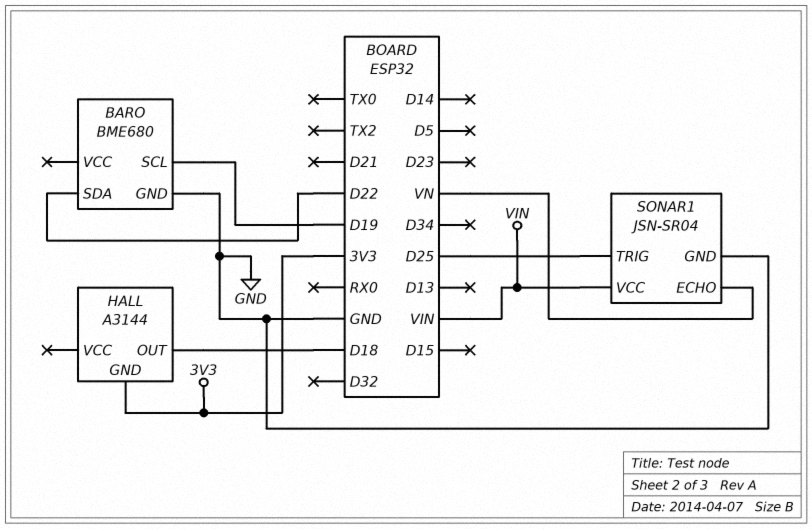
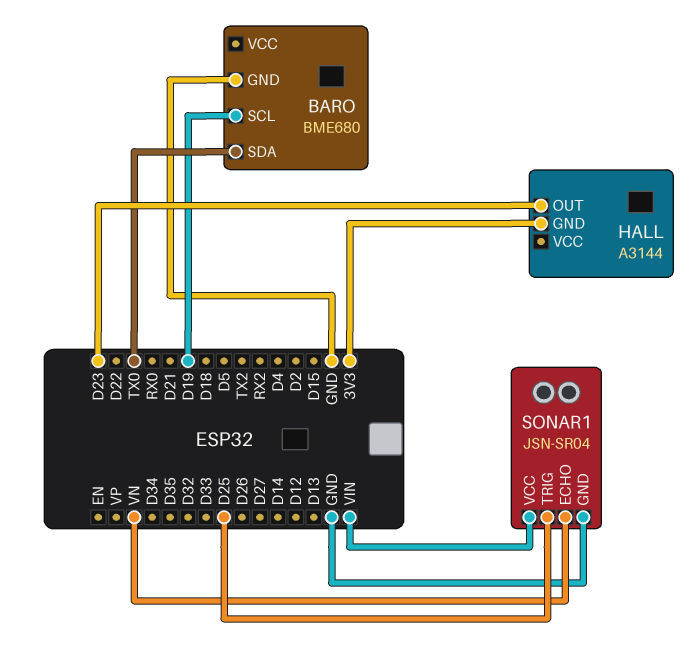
BARO pin SDA: D22 -> TX0
HALL pin OUT: D18 -> D23

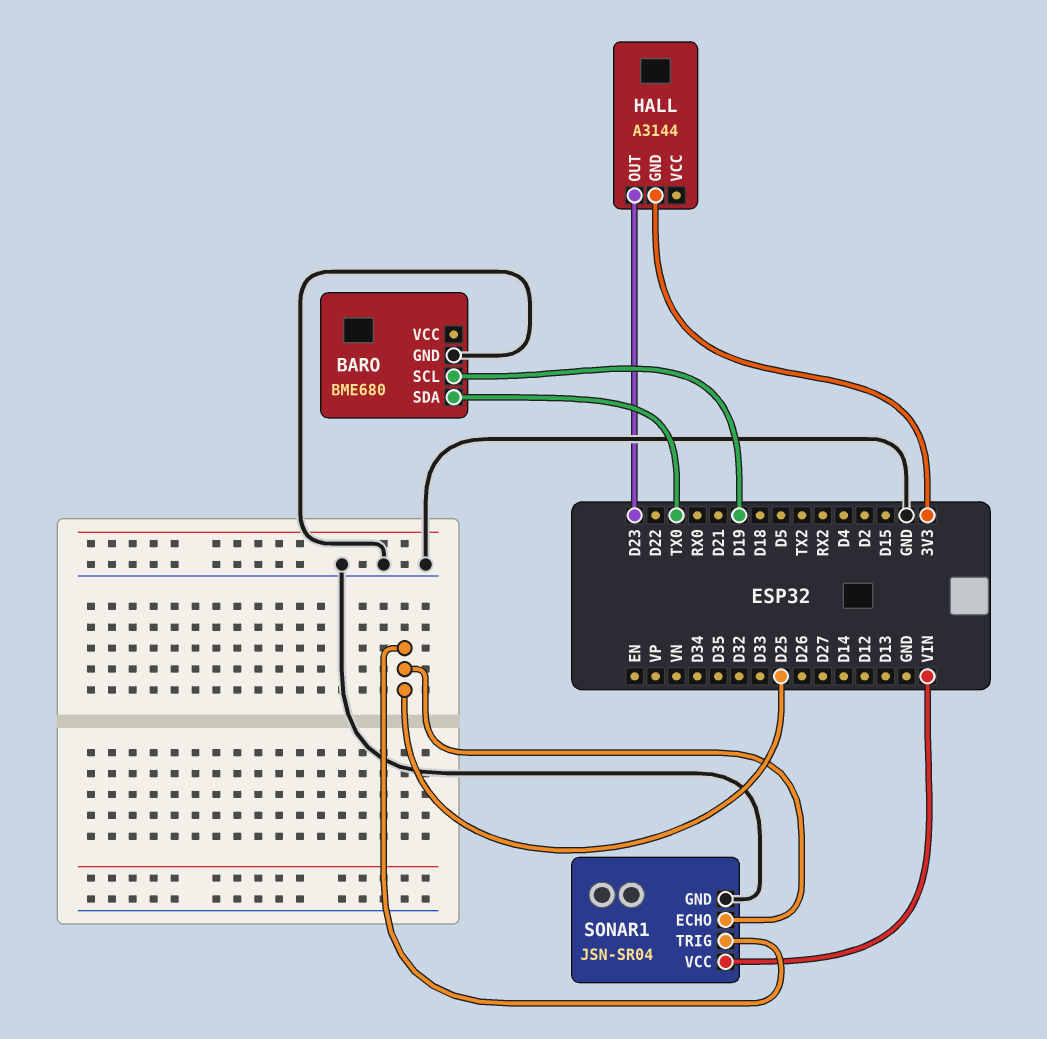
SONAR1 pin ECHO: VN -> D25

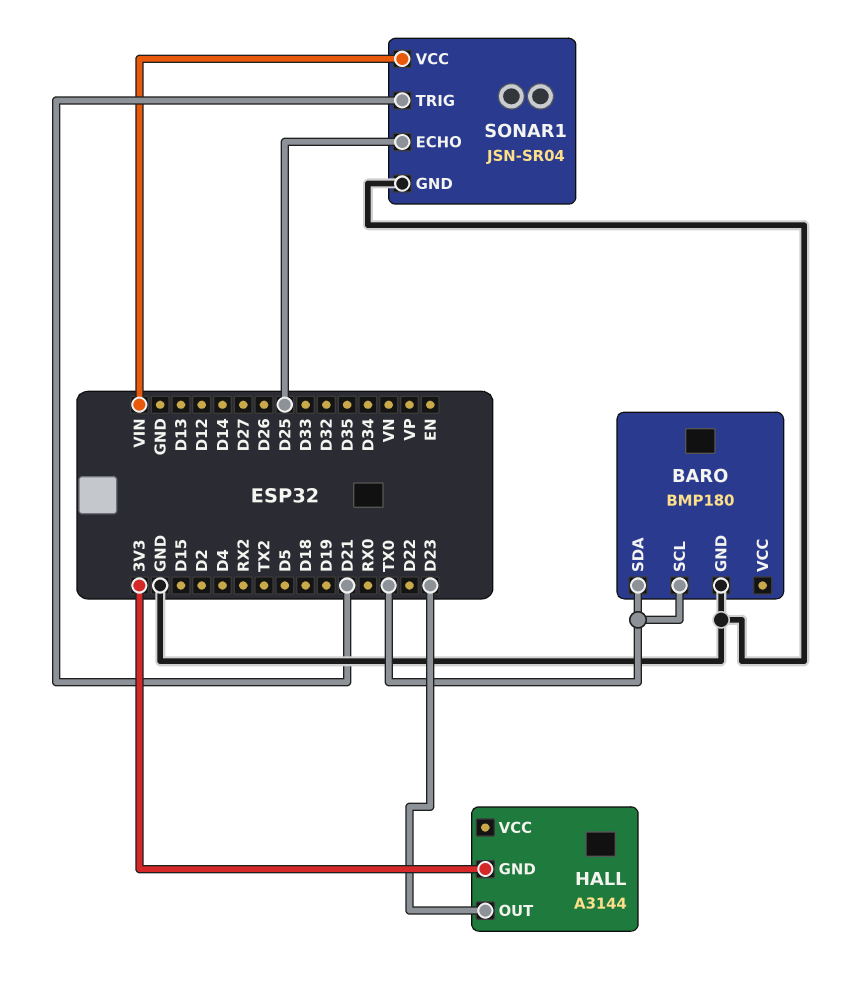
BARO: BME680 -> BMP180
BARO pin SCL: D19 -> TX0
SONAR1 pin TRIG: D25 -> D21

